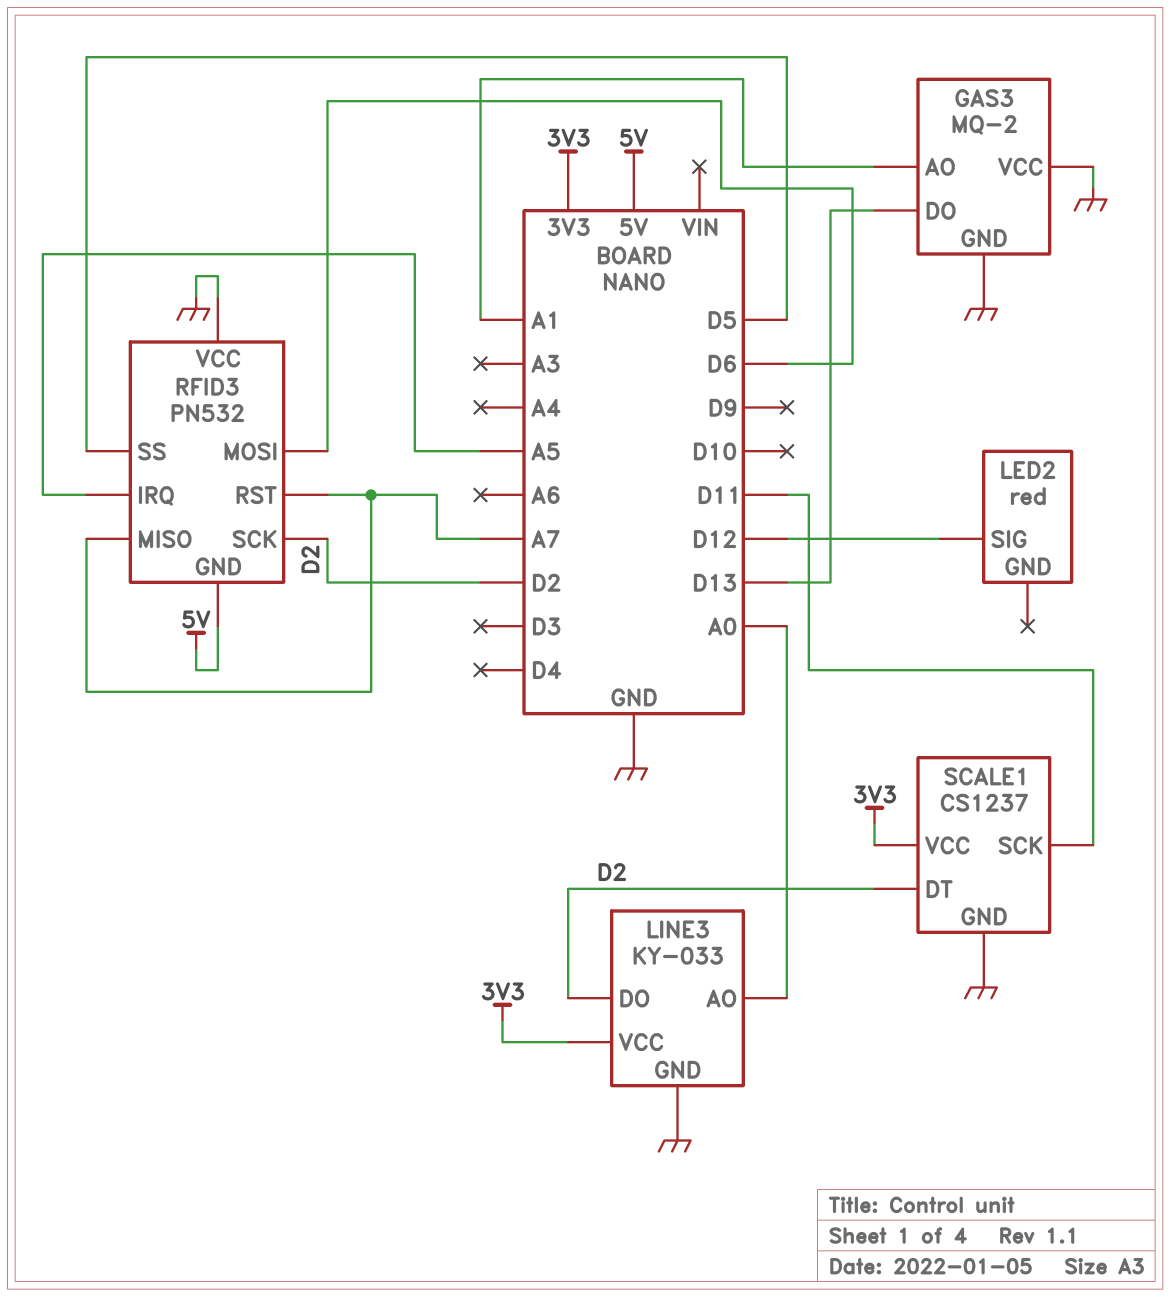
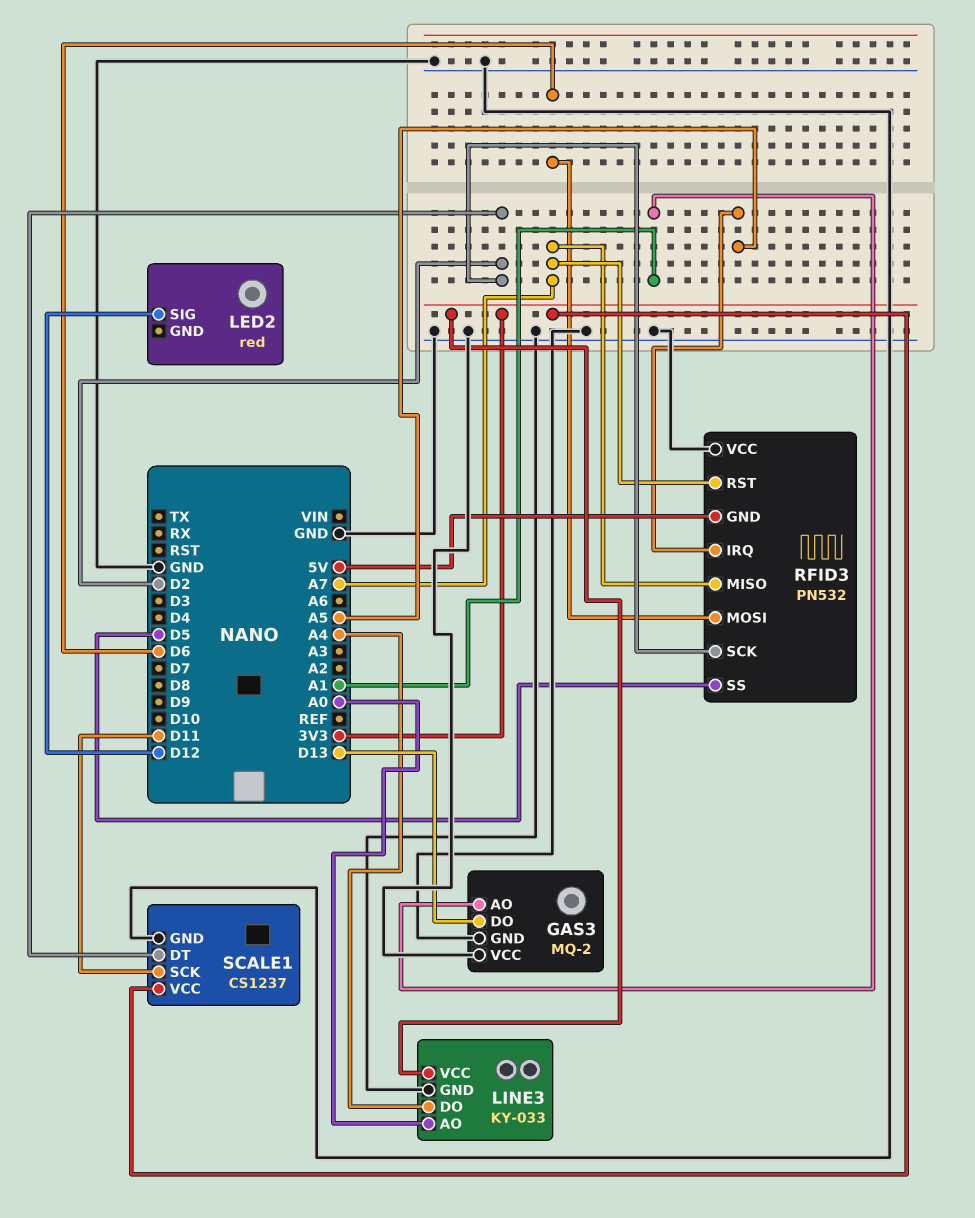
LINE3 pin DO: D2 -> A4

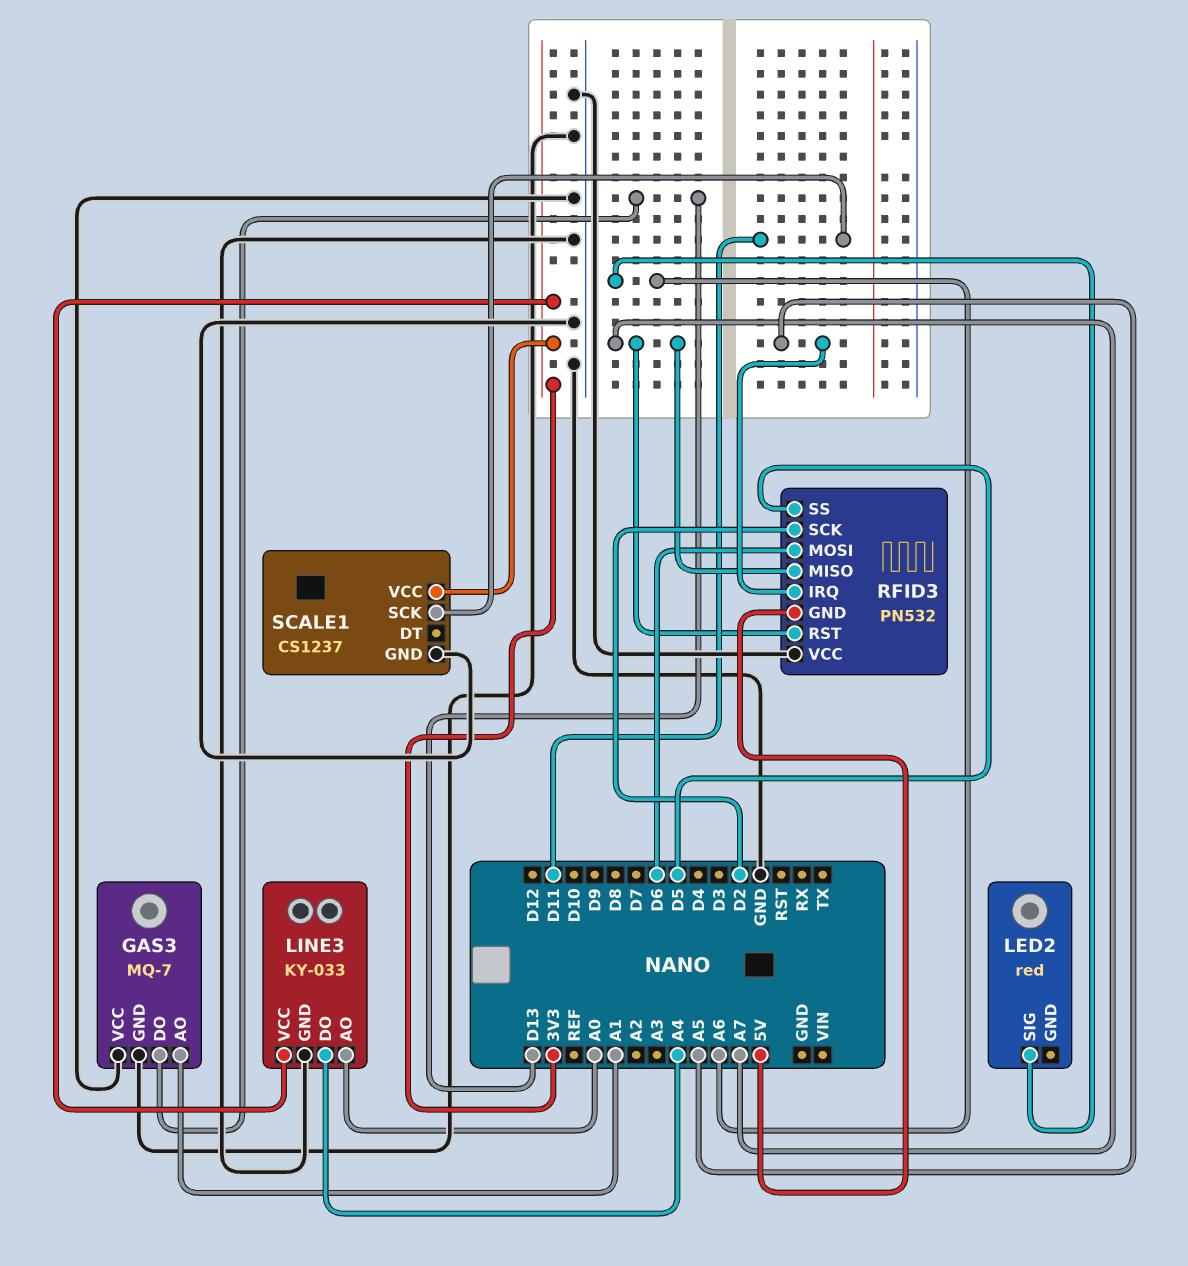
GAS3: MQ-2 -> MQ-7
LED2 pin SIG: D12 -> A6
SCALE1 pin DT: D2 -> none

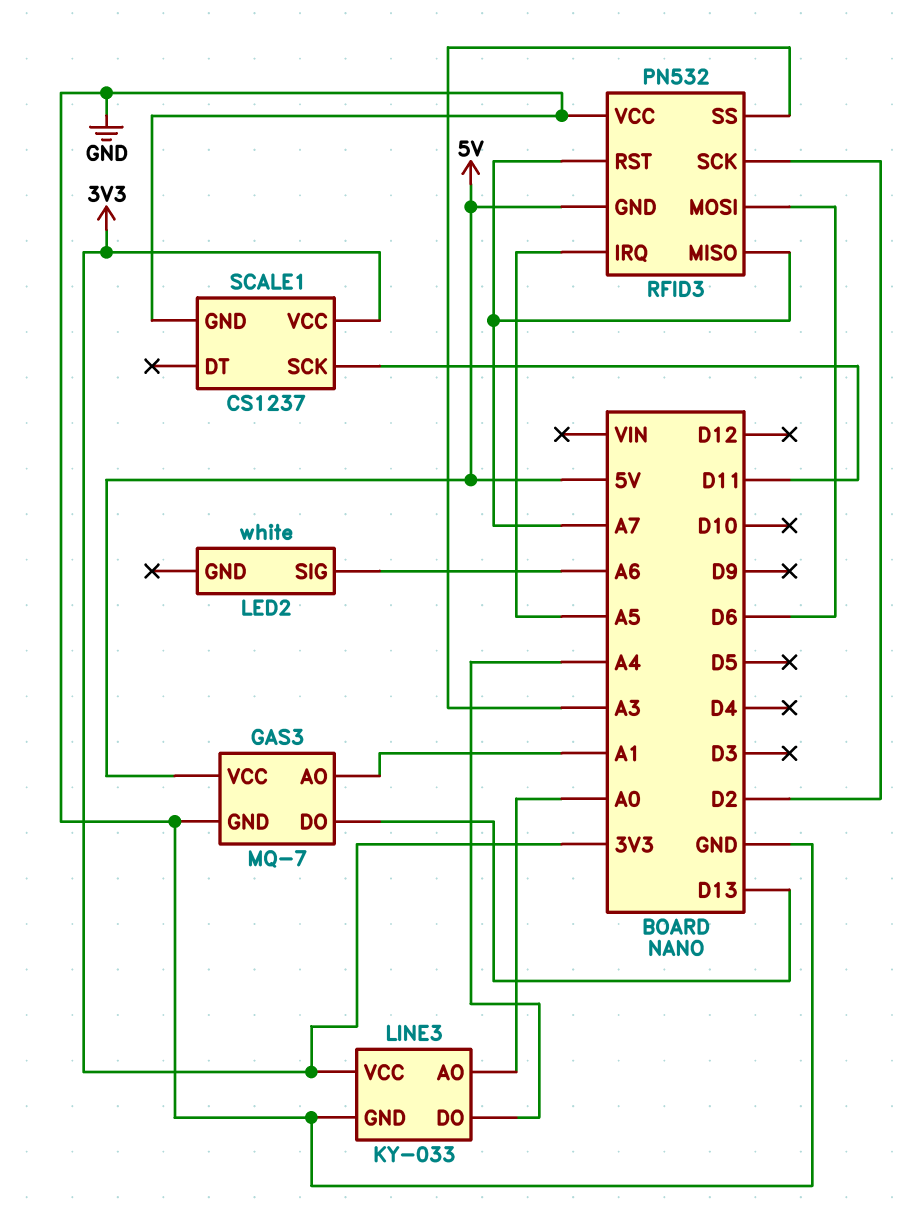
GAS3 pin VCC: GND -> 5V
LED2: red -> white
RFID3 pin SS: D5 -> A3

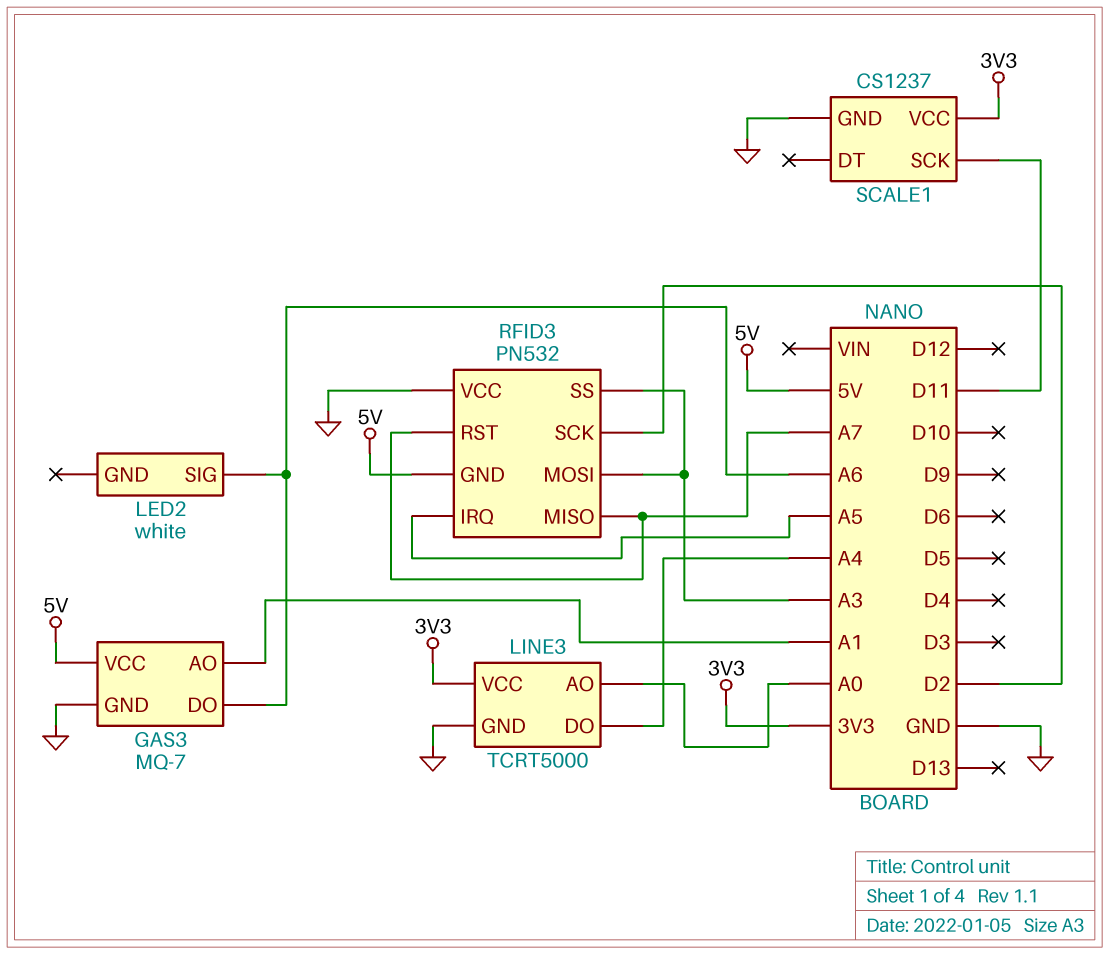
GAS3 pin DO: D13 -> A6
LINE3: KY-033 -> TCRT5000
RFID3 pin MOSI: D6 -> A3

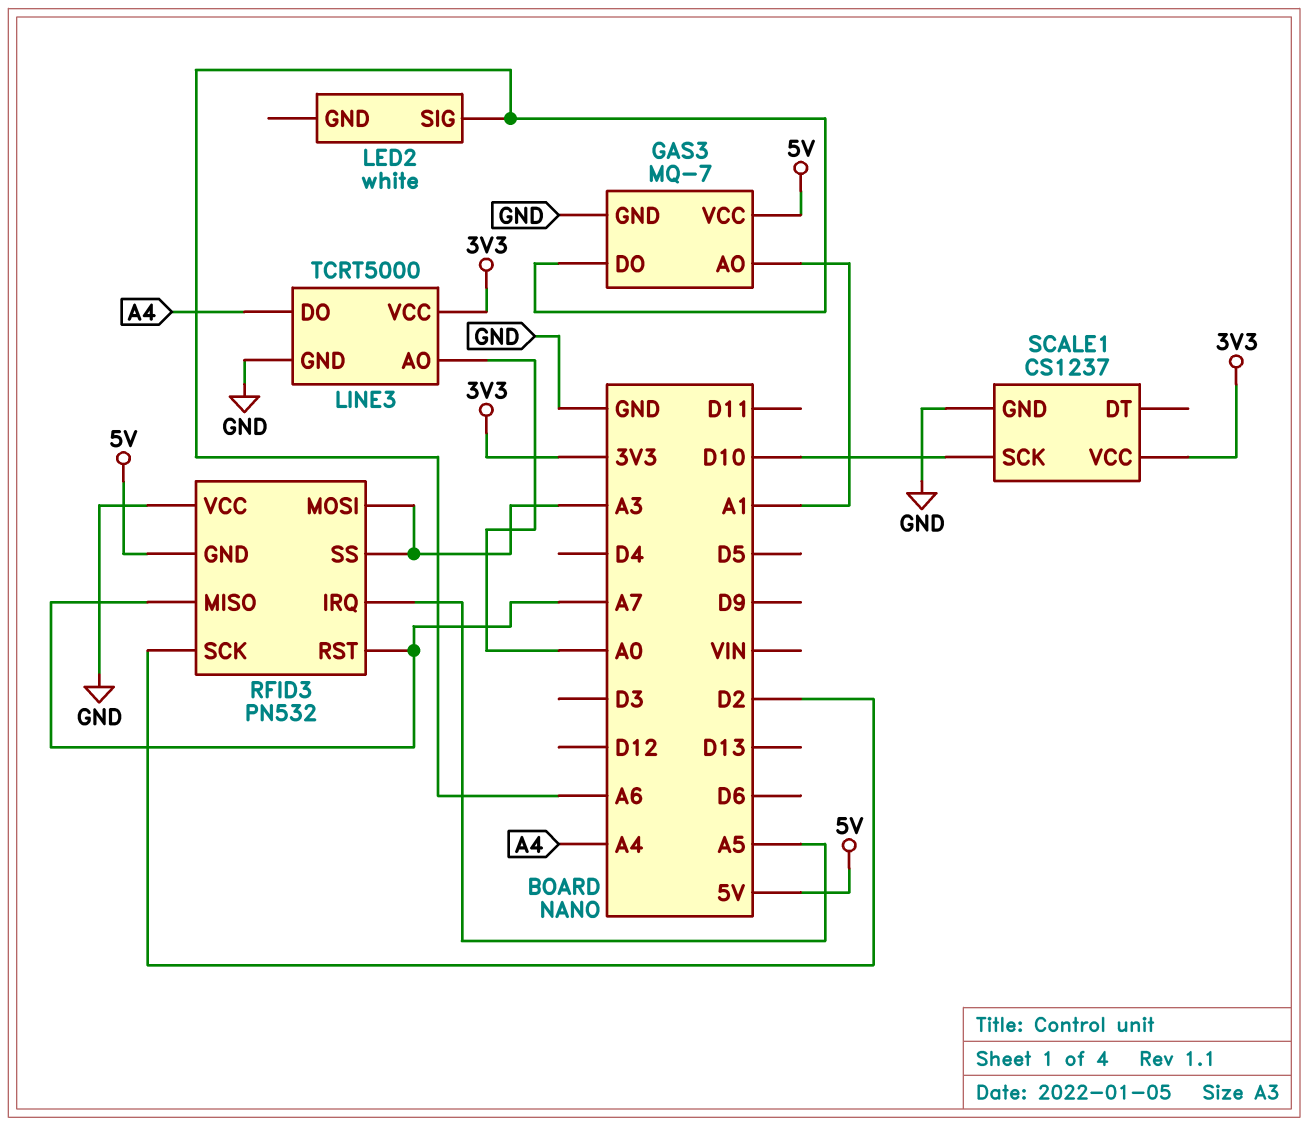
SCALE1 pin SCK: D11 -> D10

